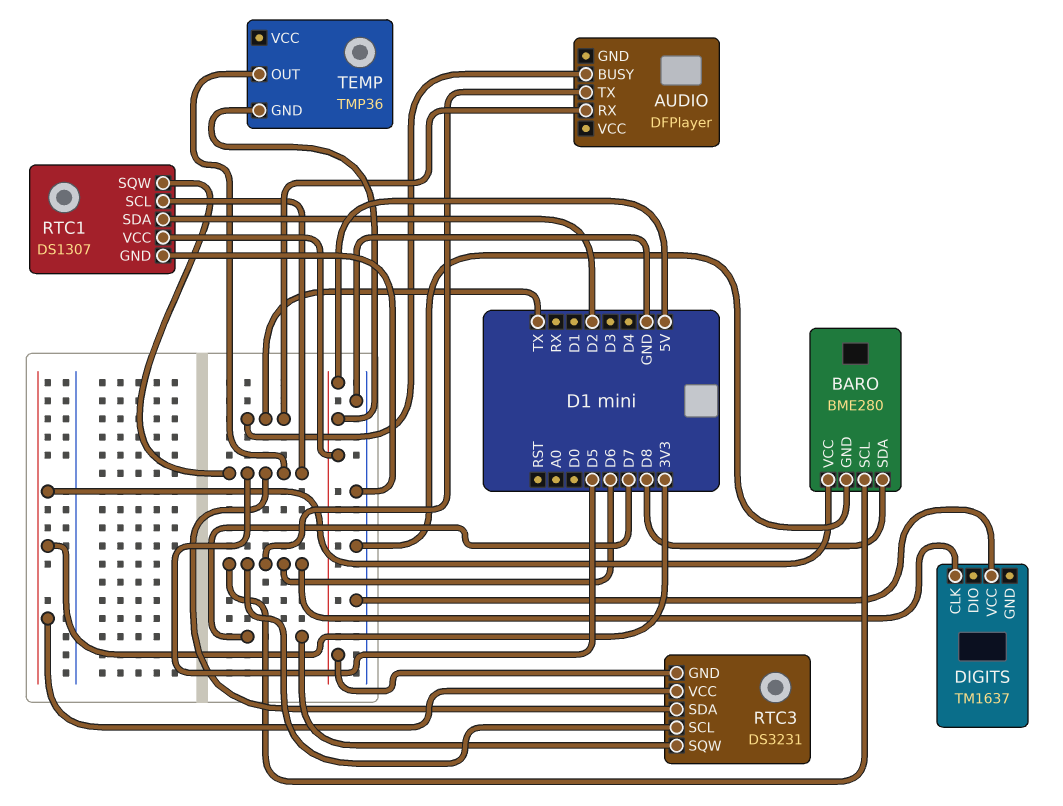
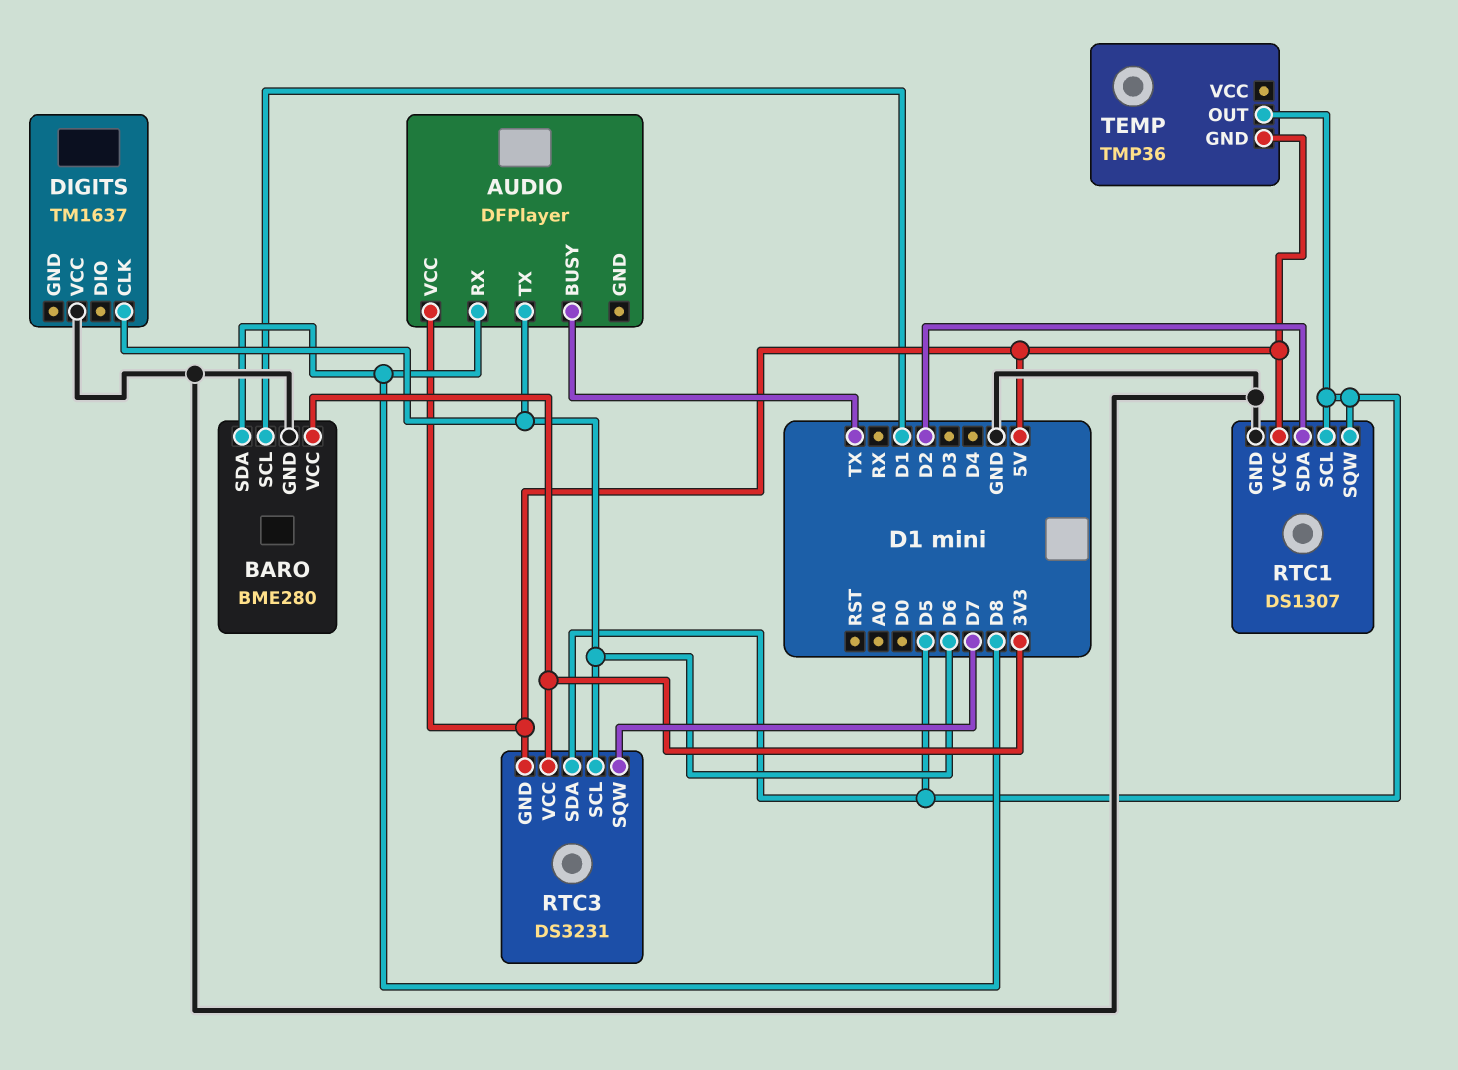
AUDIO pin RX: TX -> D8
AUDIO pin VCC: none -> 5V
BARO pin SCL: D6 -> D1

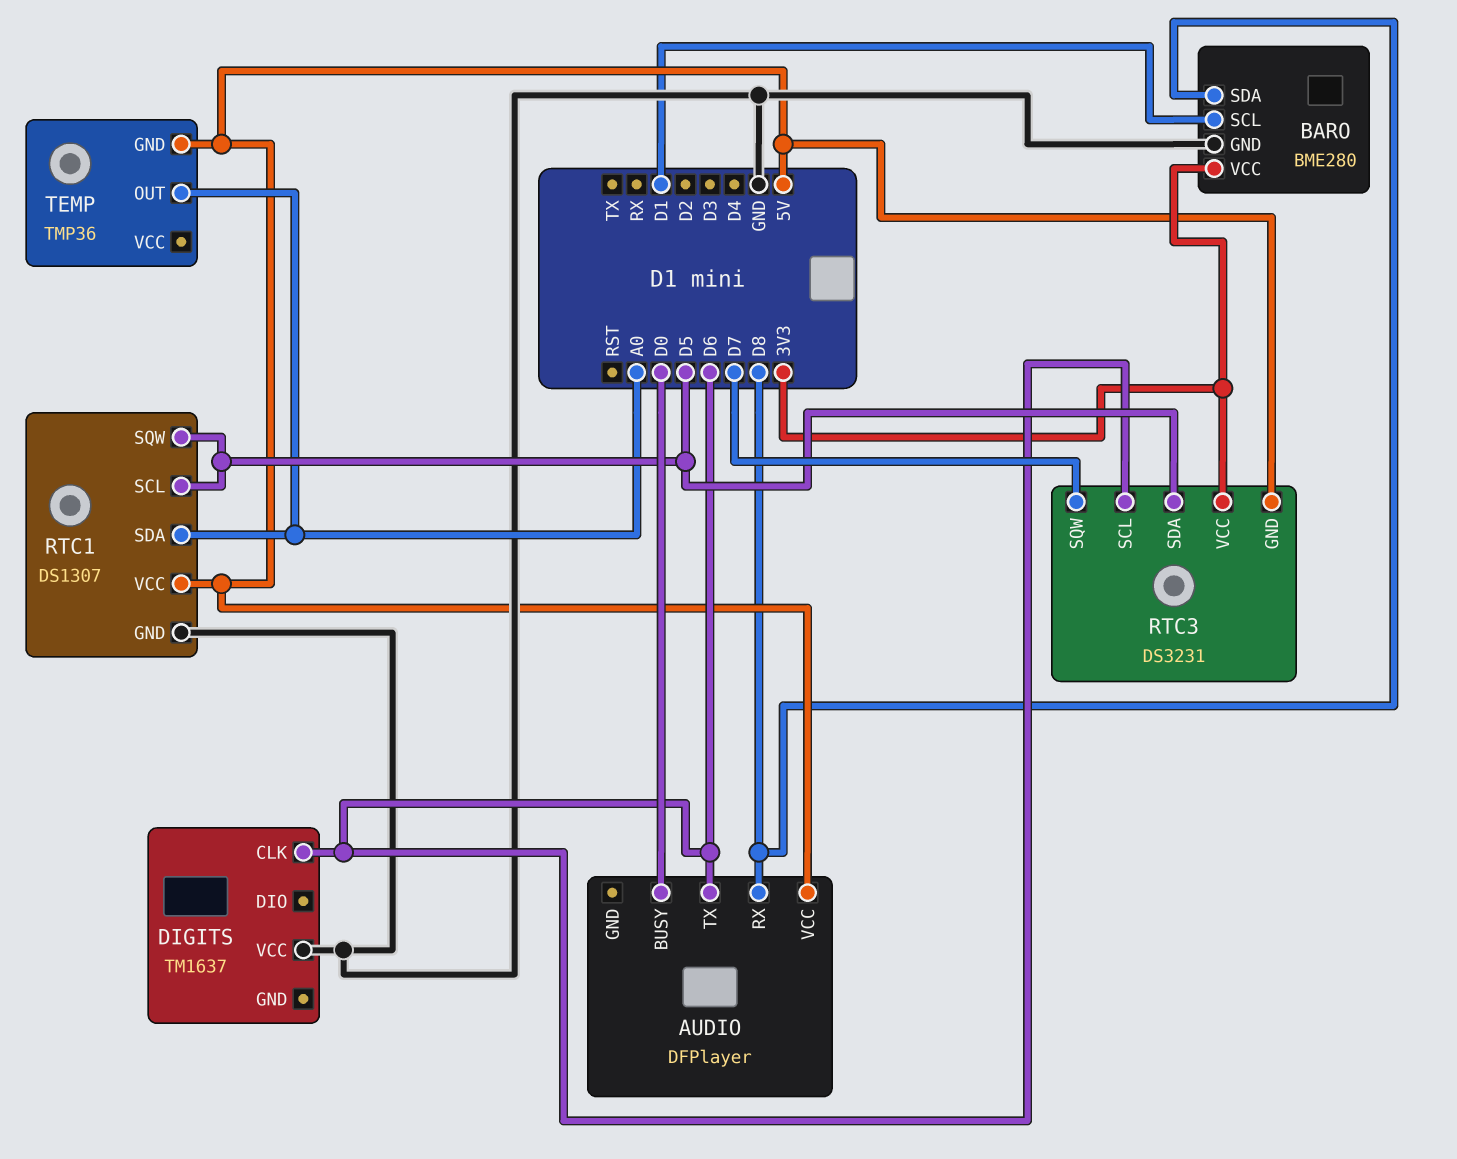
AUDIO pin BUSY: TX -> D0
RTC1 pin SDA: D2 -> A0
TEMP pin OUT: D5 -> A0

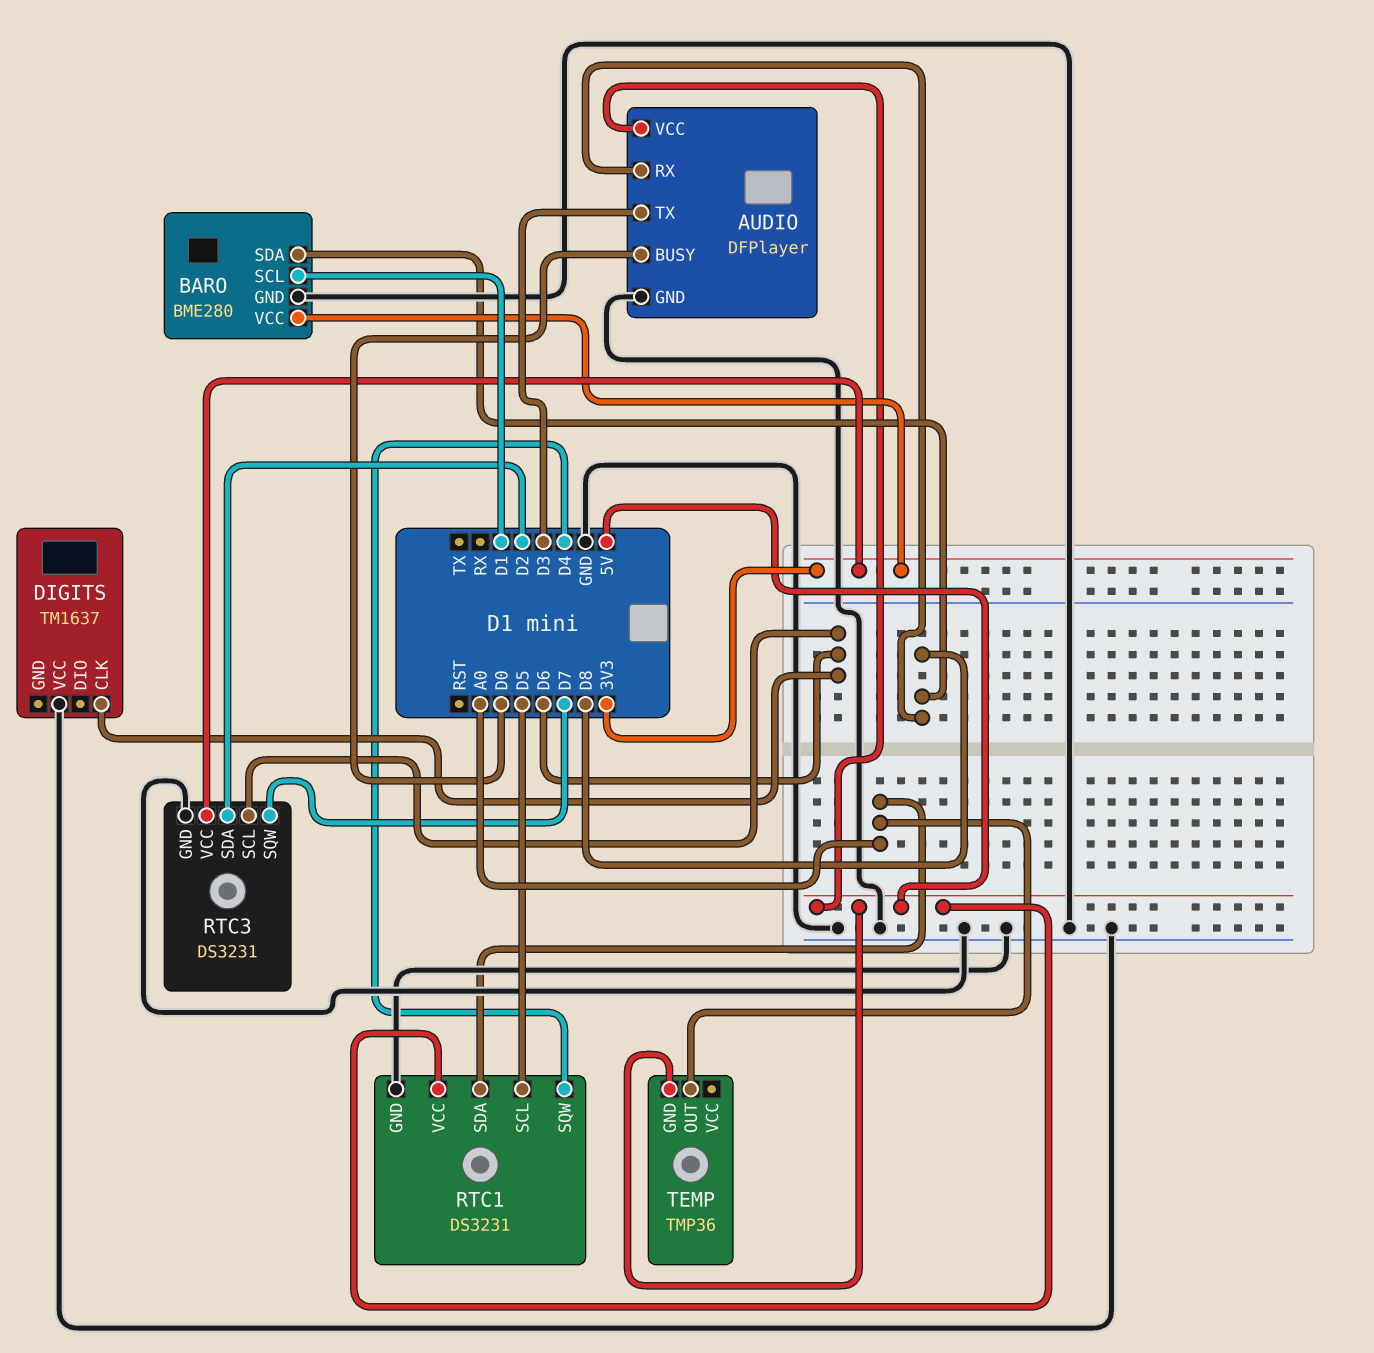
AUDIO pin GND: none -> GND
AUDIO pin TX: D6 -> D3
RTC1: DS1307 -> DS3231
RTC1 pin SQW: D5 -> D4
RTC3 pin GND: 5V -> GND
RTC3 pin SDA: D5 -> D2

